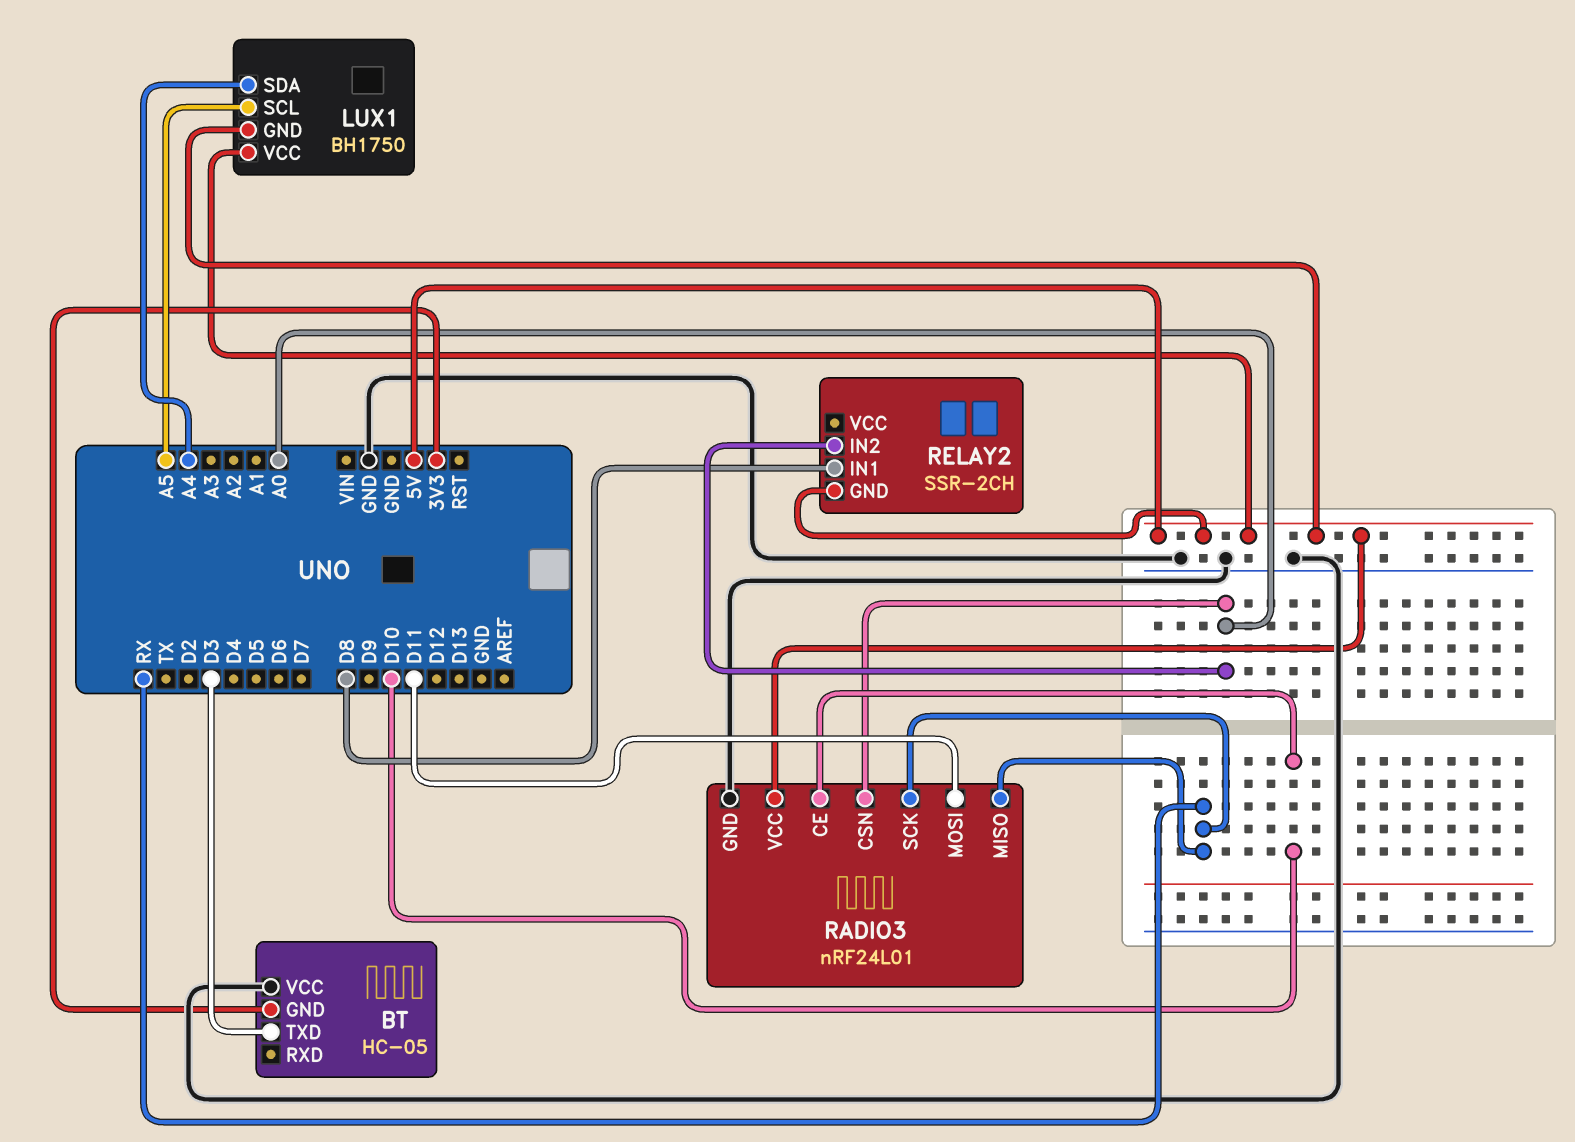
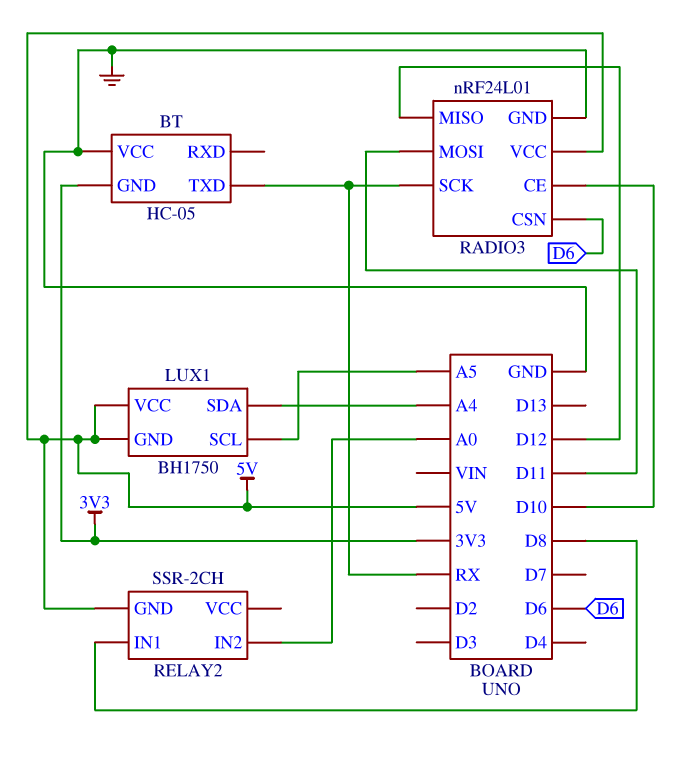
BT pin TXD: D3 -> RX
RADIO3 pin CSN: A0 -> D6
RADIO3 pin MISO: RX -> D12

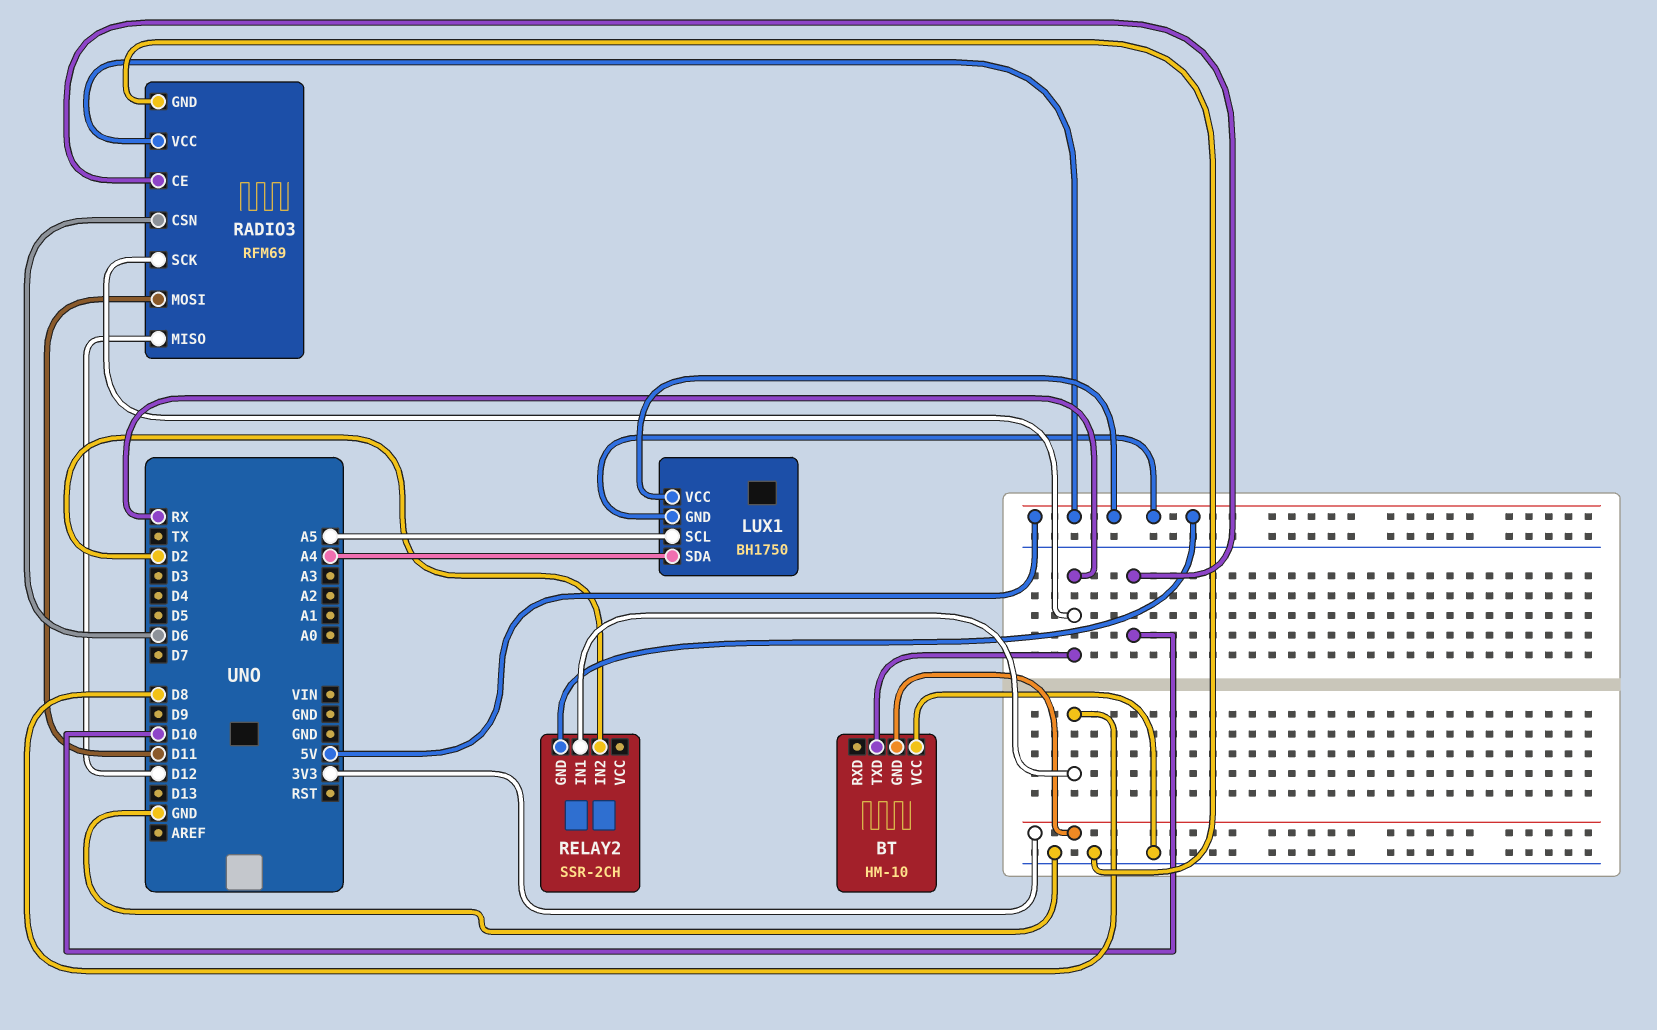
BT: HC-05 -> HM-10
RADIO3: nRF24L01 -> RFM69
RELAY2 pin IN2: A0 -> D2

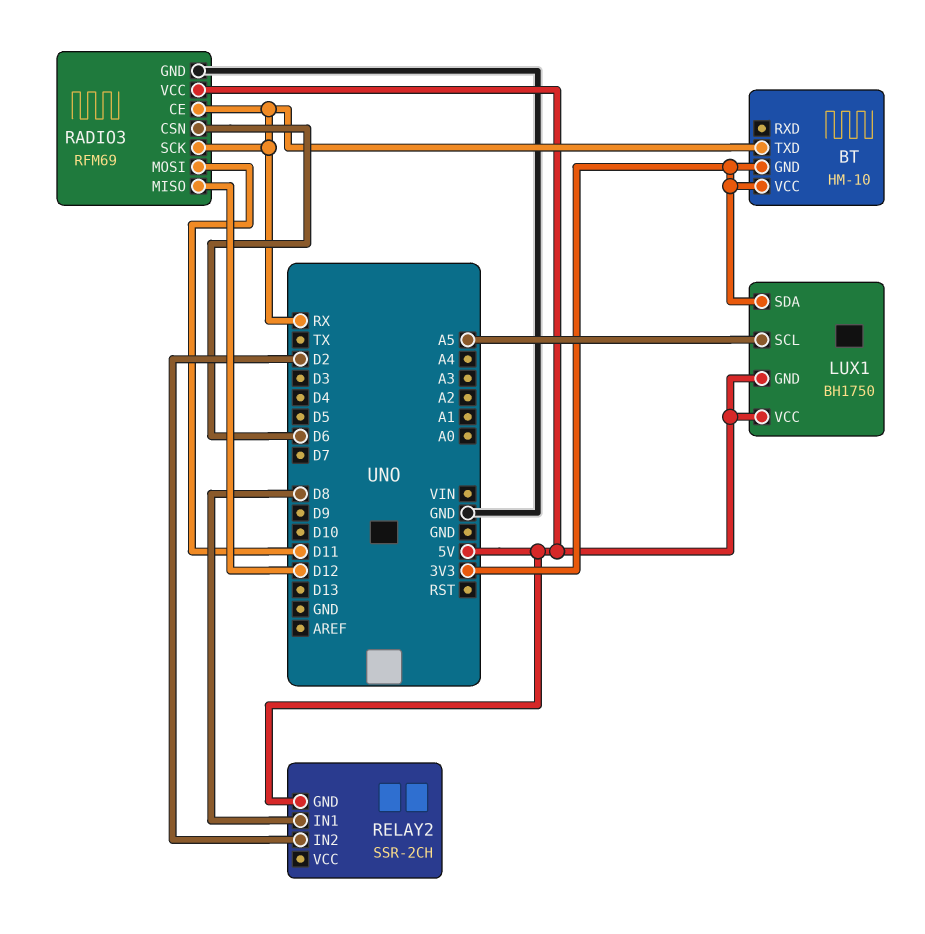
BT pin VCC: GND -> 3V3
LUX1 pin SDA: A4 -> 3V3
RADIO3 pin CE: D10 -> RX

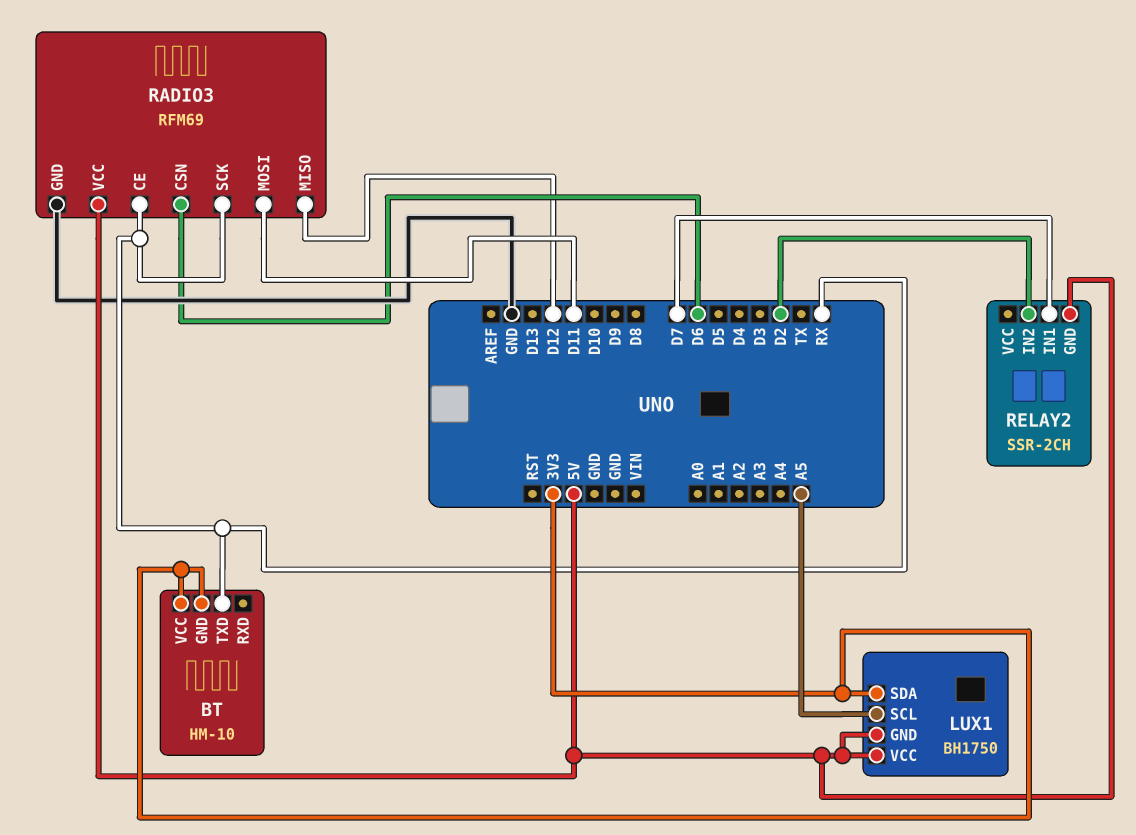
RELAY2 pin IN1: D8 -> D7

